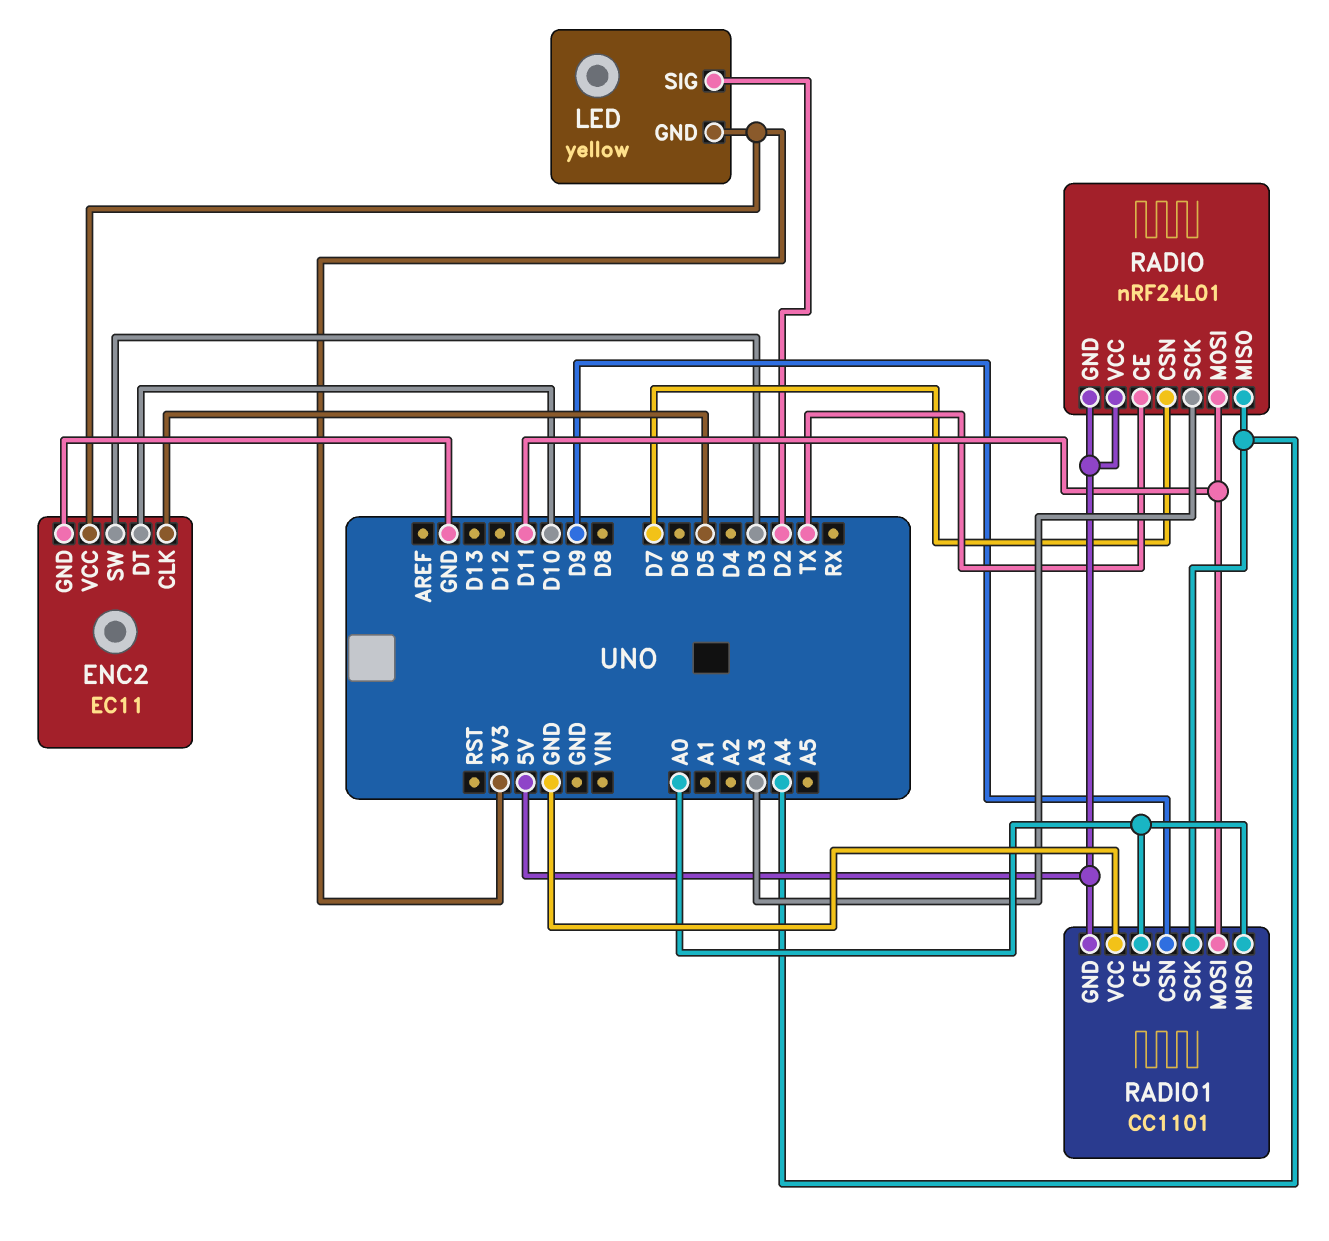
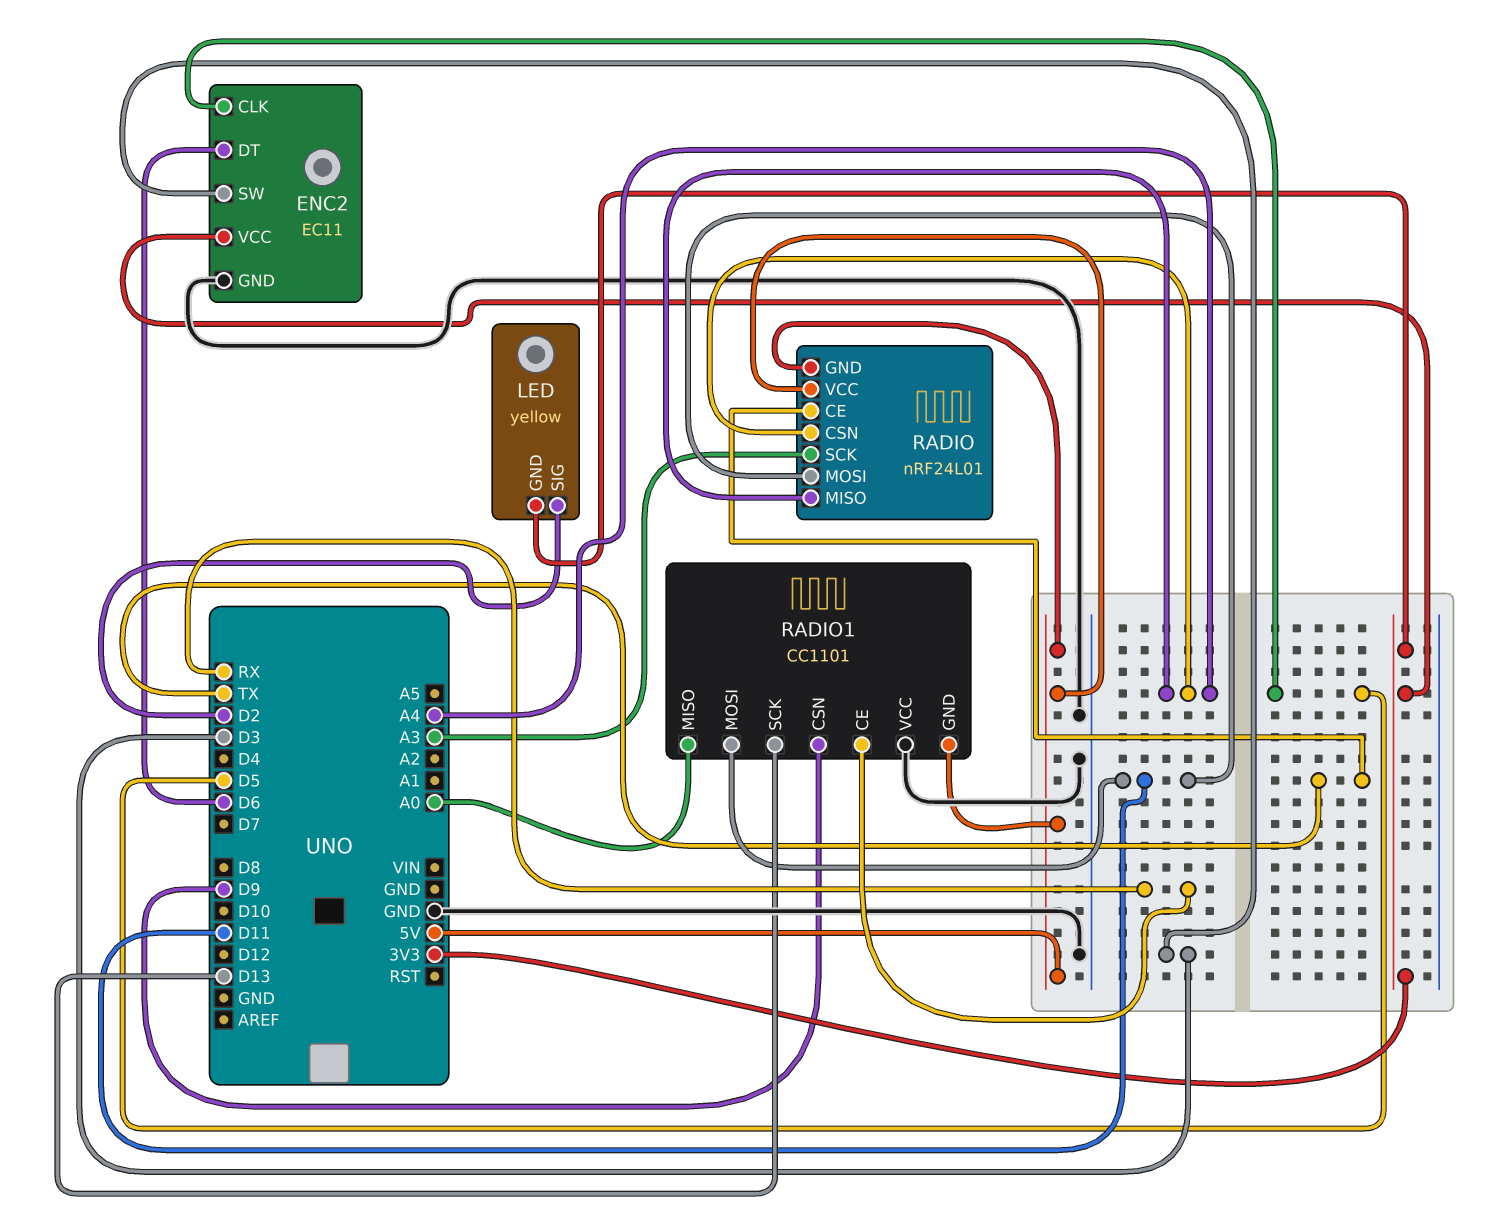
ENC2 pin DT: D10 -> D6
RADIO pin CSN: D7 -> A4
RADIO1 pin CE: A0 -> RX
RADIO1 pin SCK: A4 -> D13

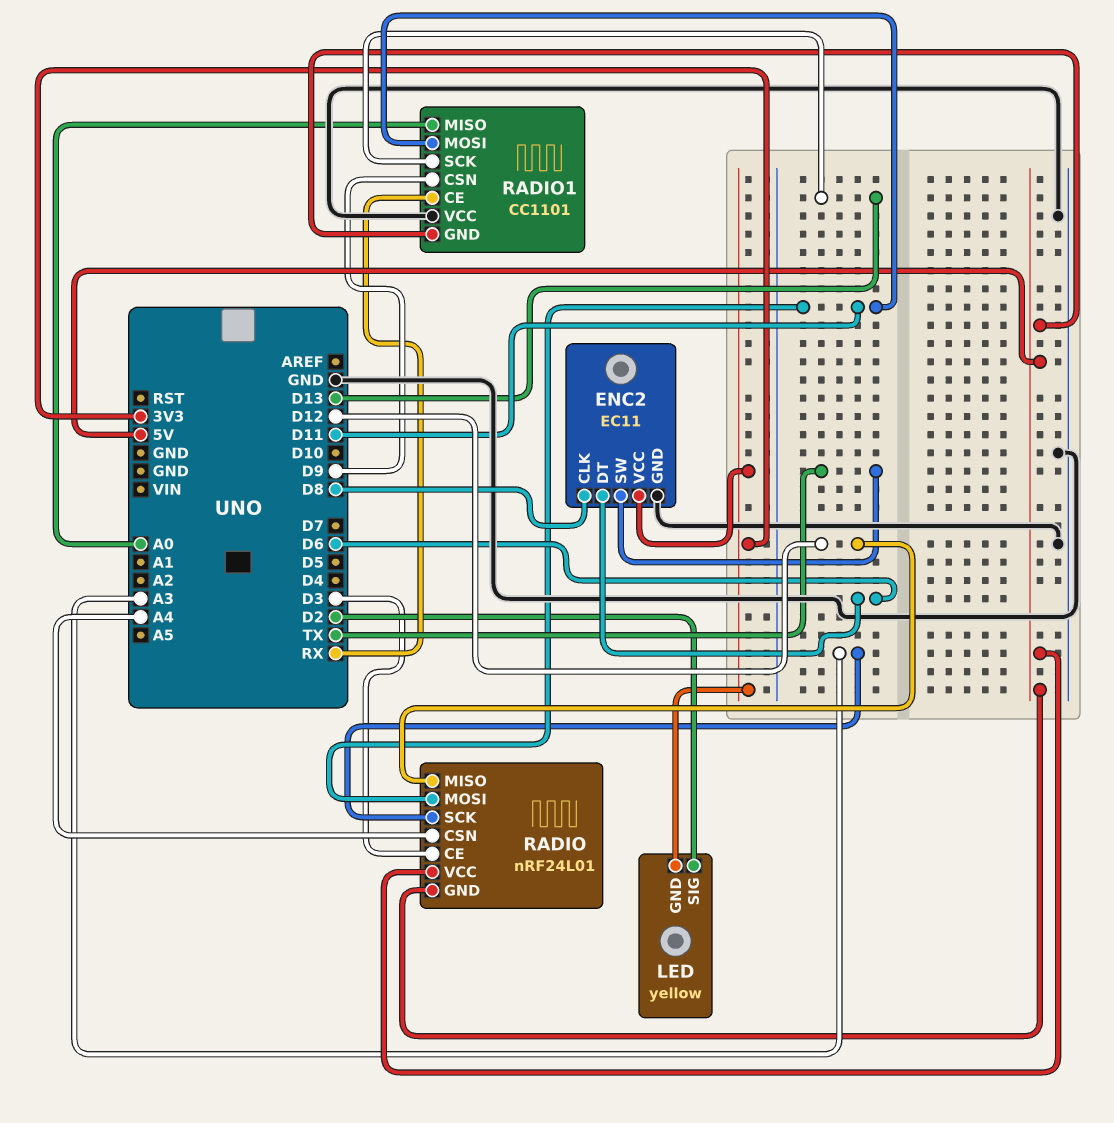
ENC2 pin CLK: D5 -> D8
ENC2 pin SW: D3 -> TX
RADIO pin CE: TX -> D3
RADIO pin MISO: A4 -> D12

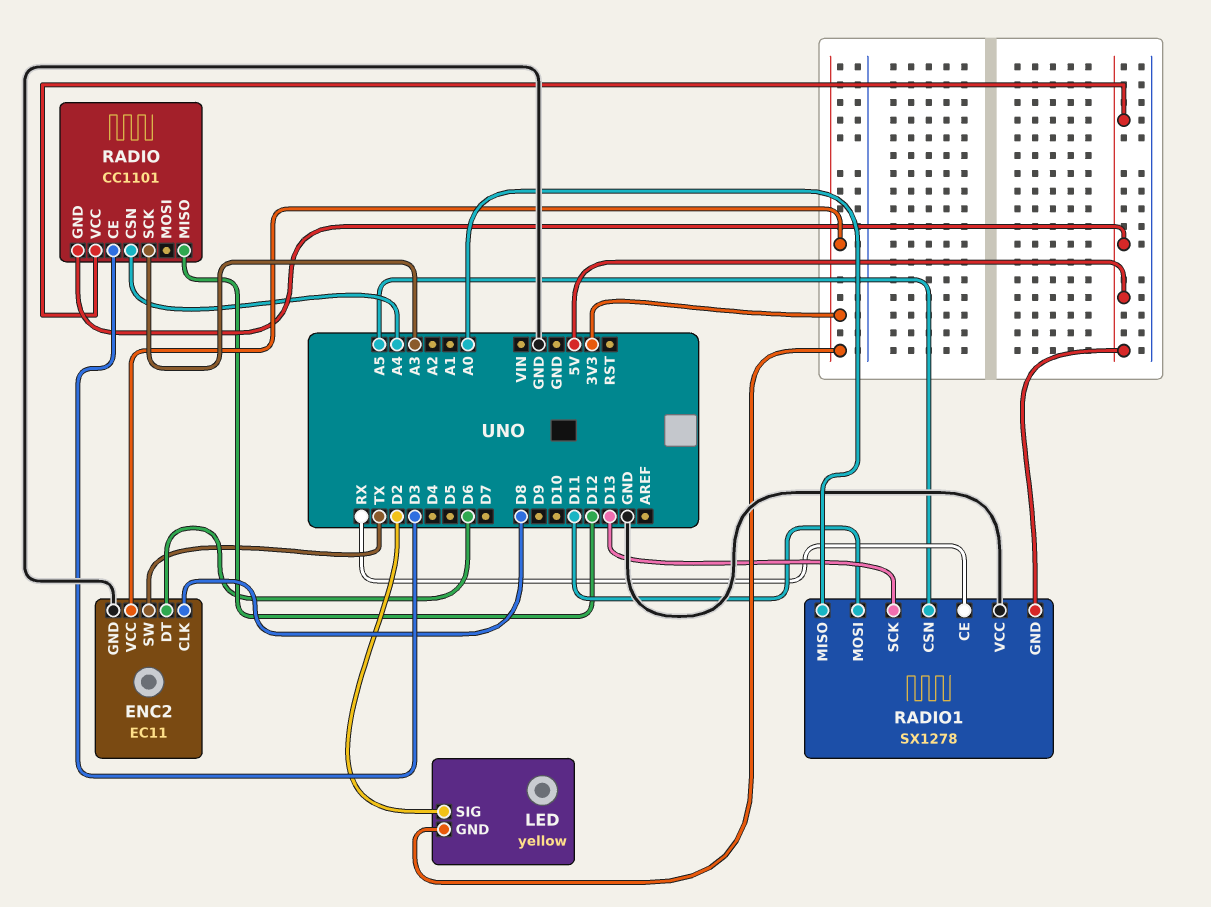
RADIO: nRF24L01 -> CC1101
RADIO pin MOSI: D11 -> none
RADIO1: CC1101 -> SX1278
RADIO1 pin CSN: D9 -> A5

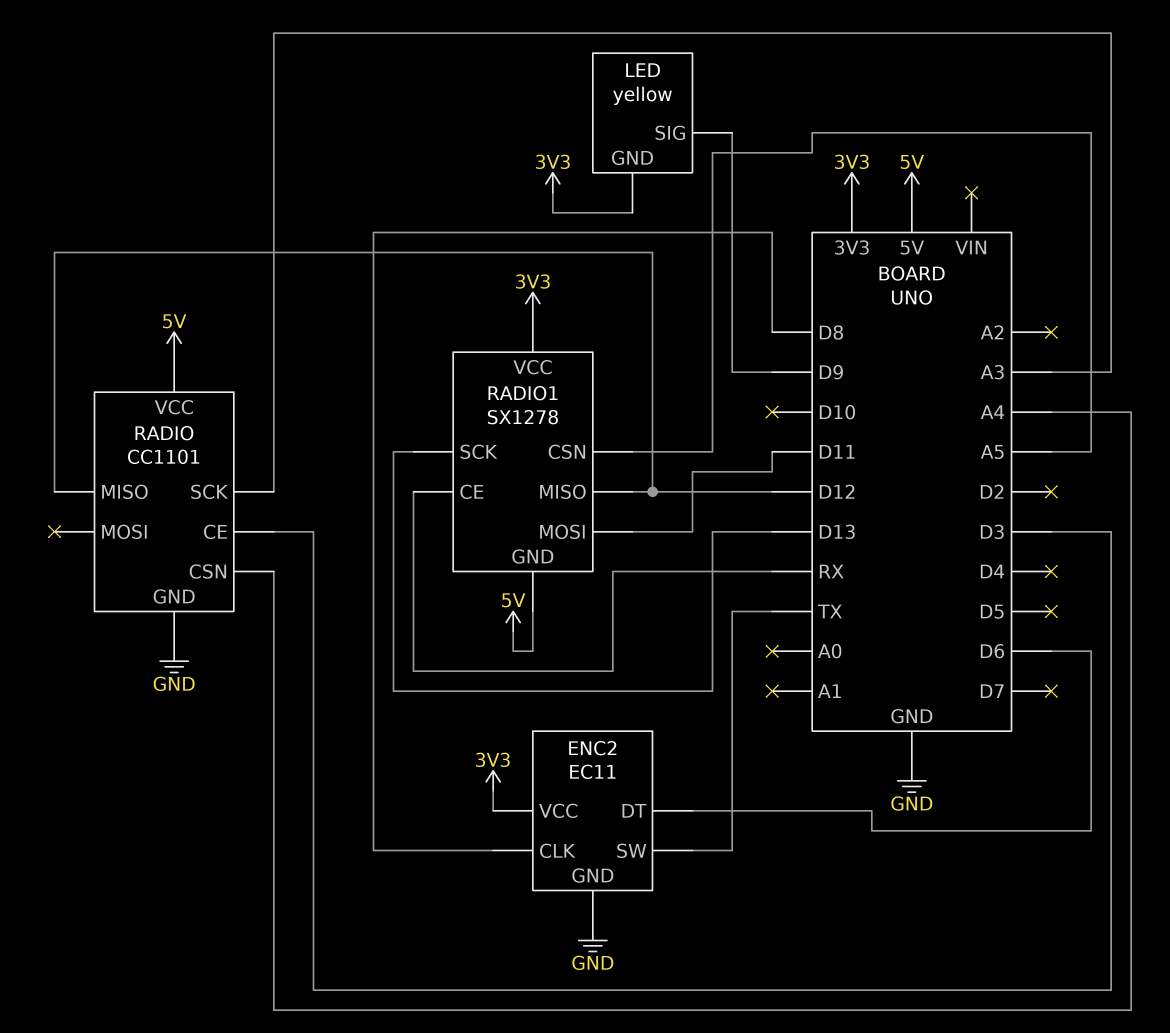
LED pin SIG: D2 -> D9
RADIO pin GND: 5V -> GND
RADIO1 pin MISO: A0 -> D12
RADIO1 pin VCC: GND -> 3V3

